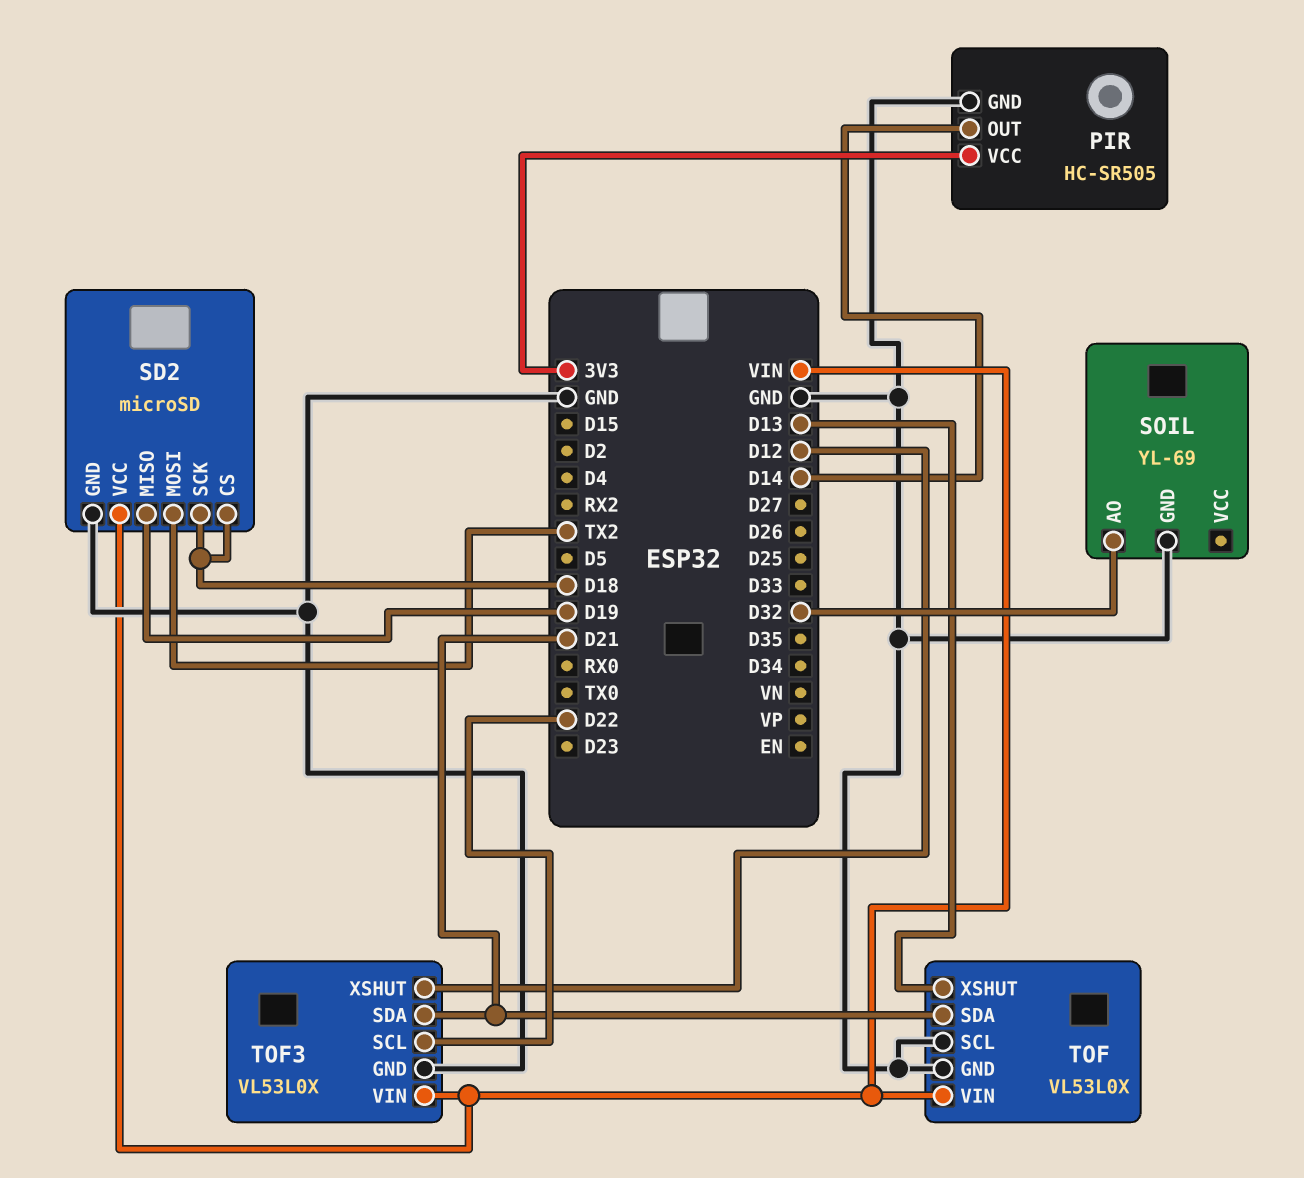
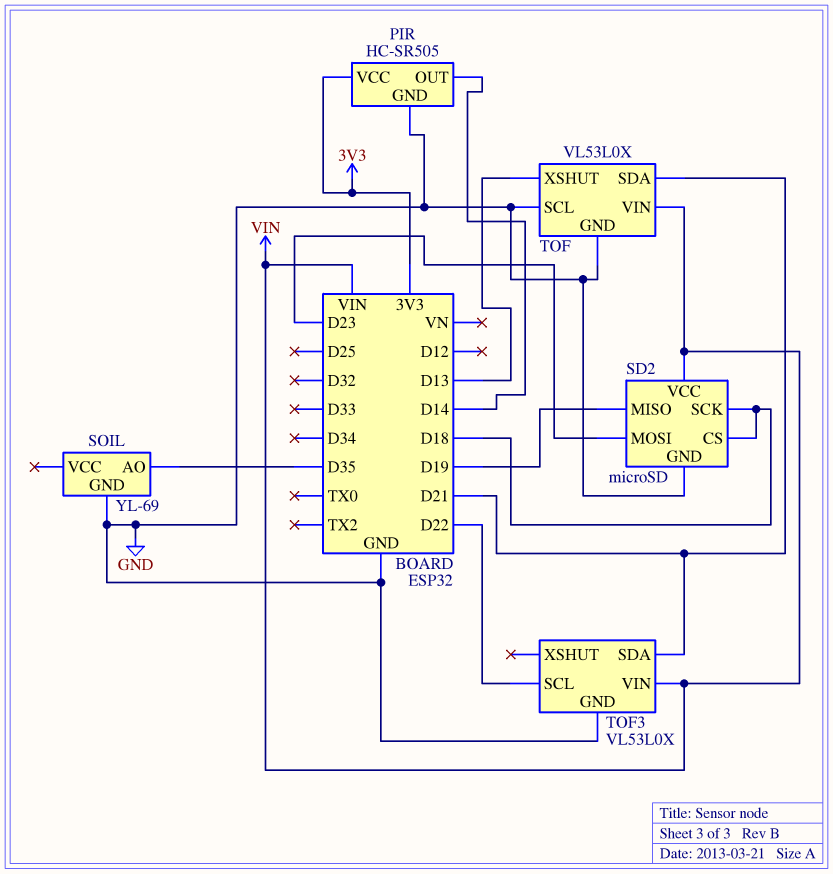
SD2 pin MOSI: TX2 -> D23
SOIL pin AO: D32 -> D35
TOF3 pin XSHUT: D12 -> none

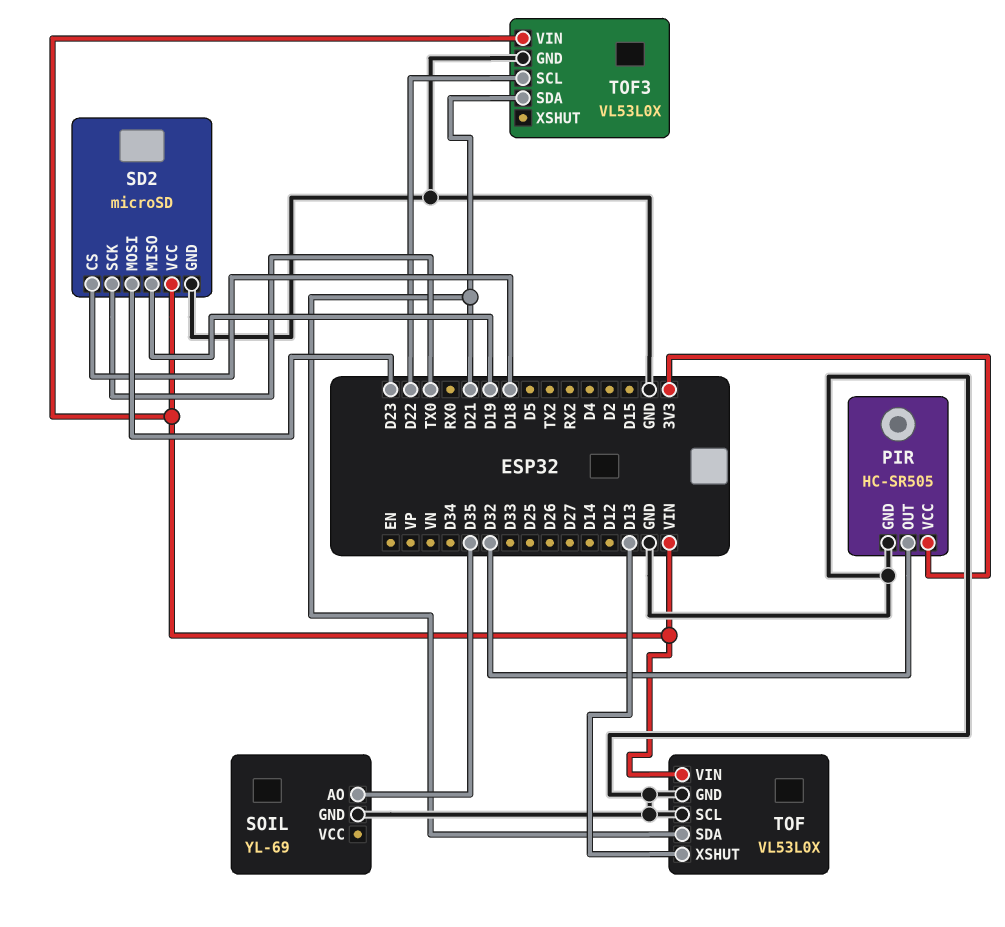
PIR pin OUT: D14 -> D32
SD2 pin SCK: D18 -> TX0

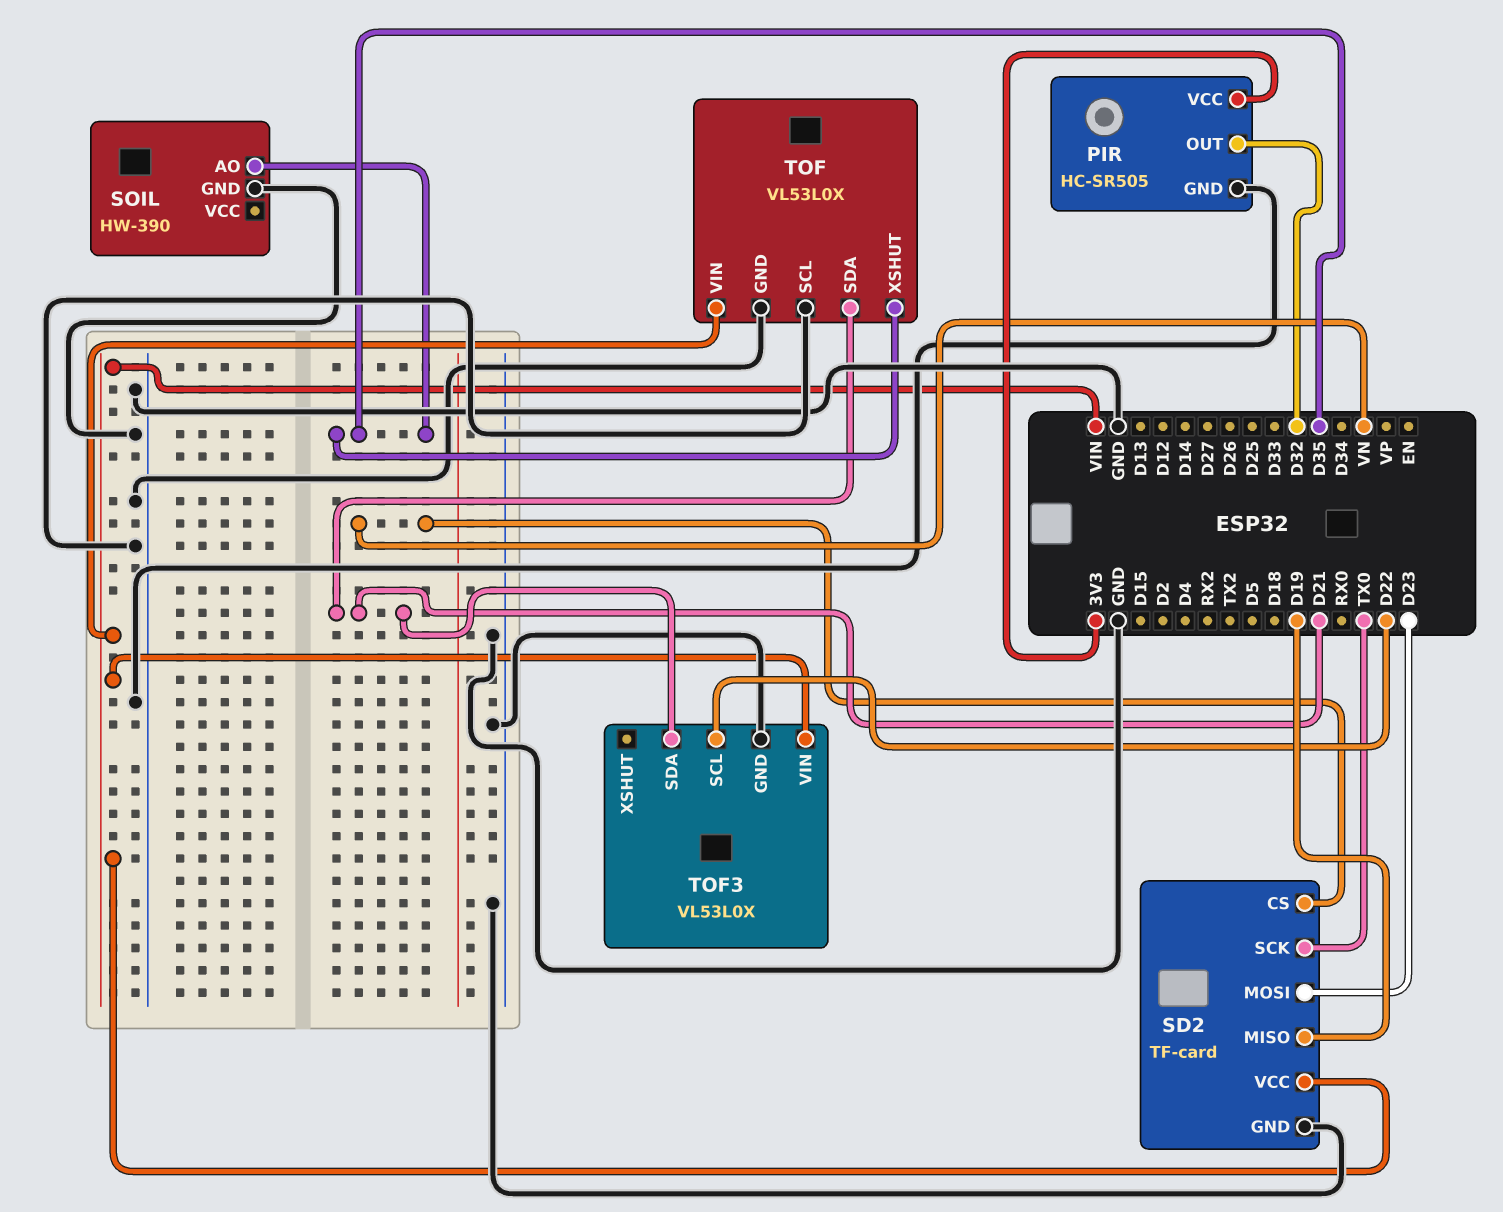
SD2: microSD -> TF-card
SD2 pin CS: D18 -> VN
SOIL: YL-69 -> HW-390
TOF pin XSHUT: D13 -> D35

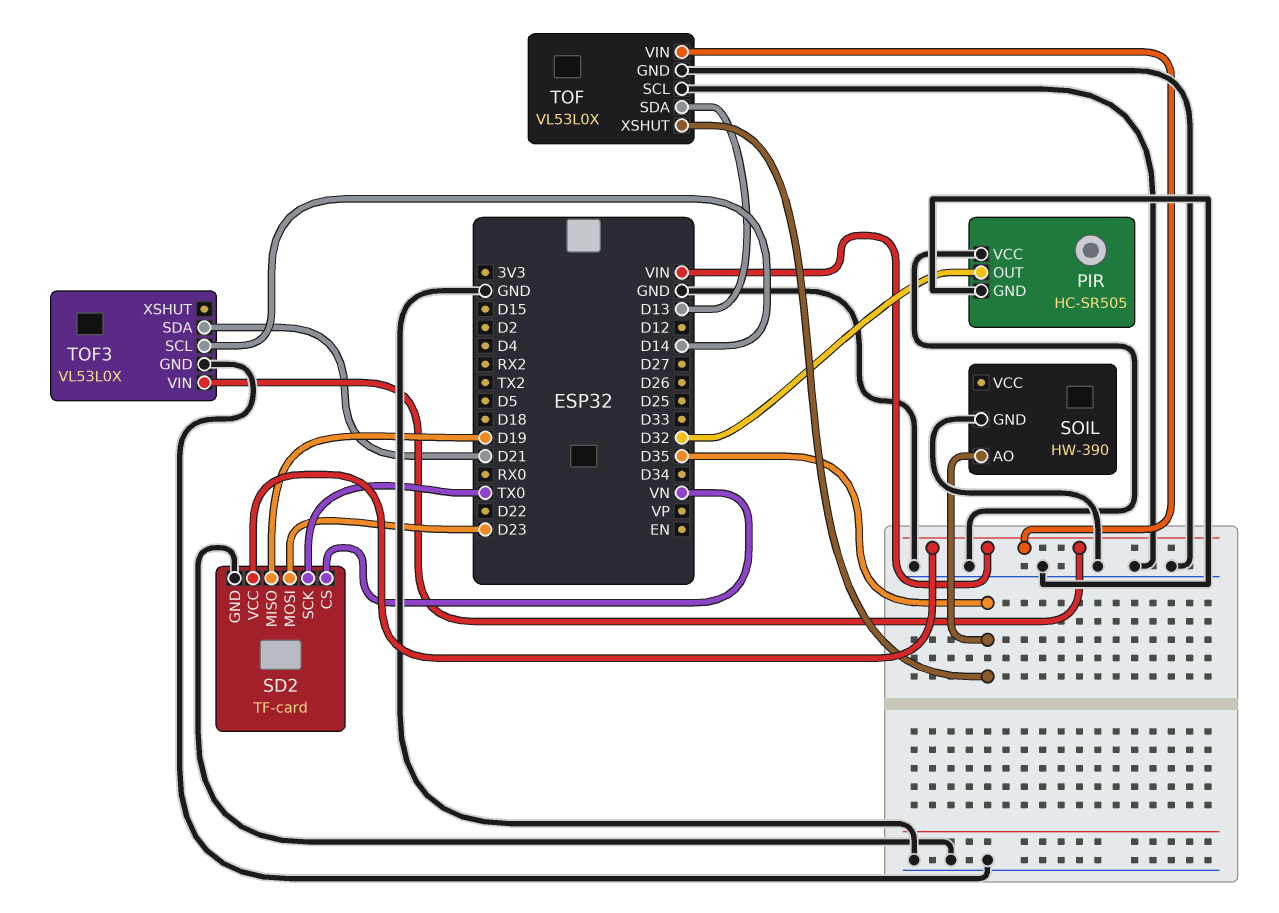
PIR pin VCC: 3V3 -> GND
TOF pin SDA: D21 -> D13
TOF3 pin SCL: D22 -> D14

